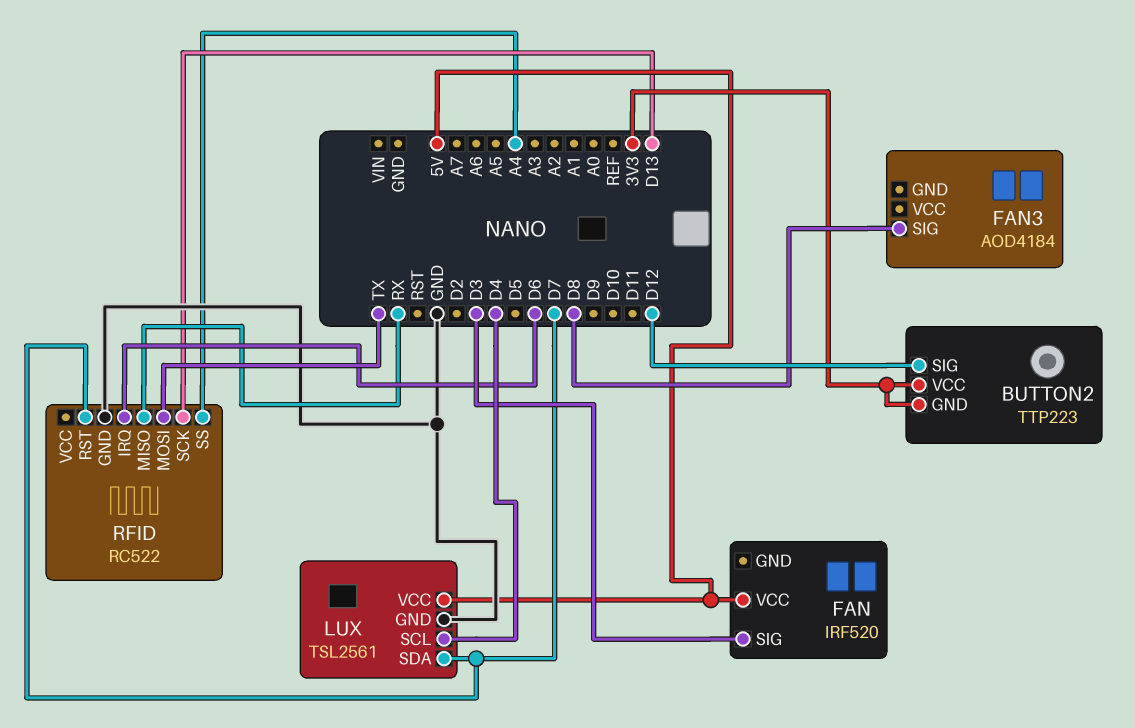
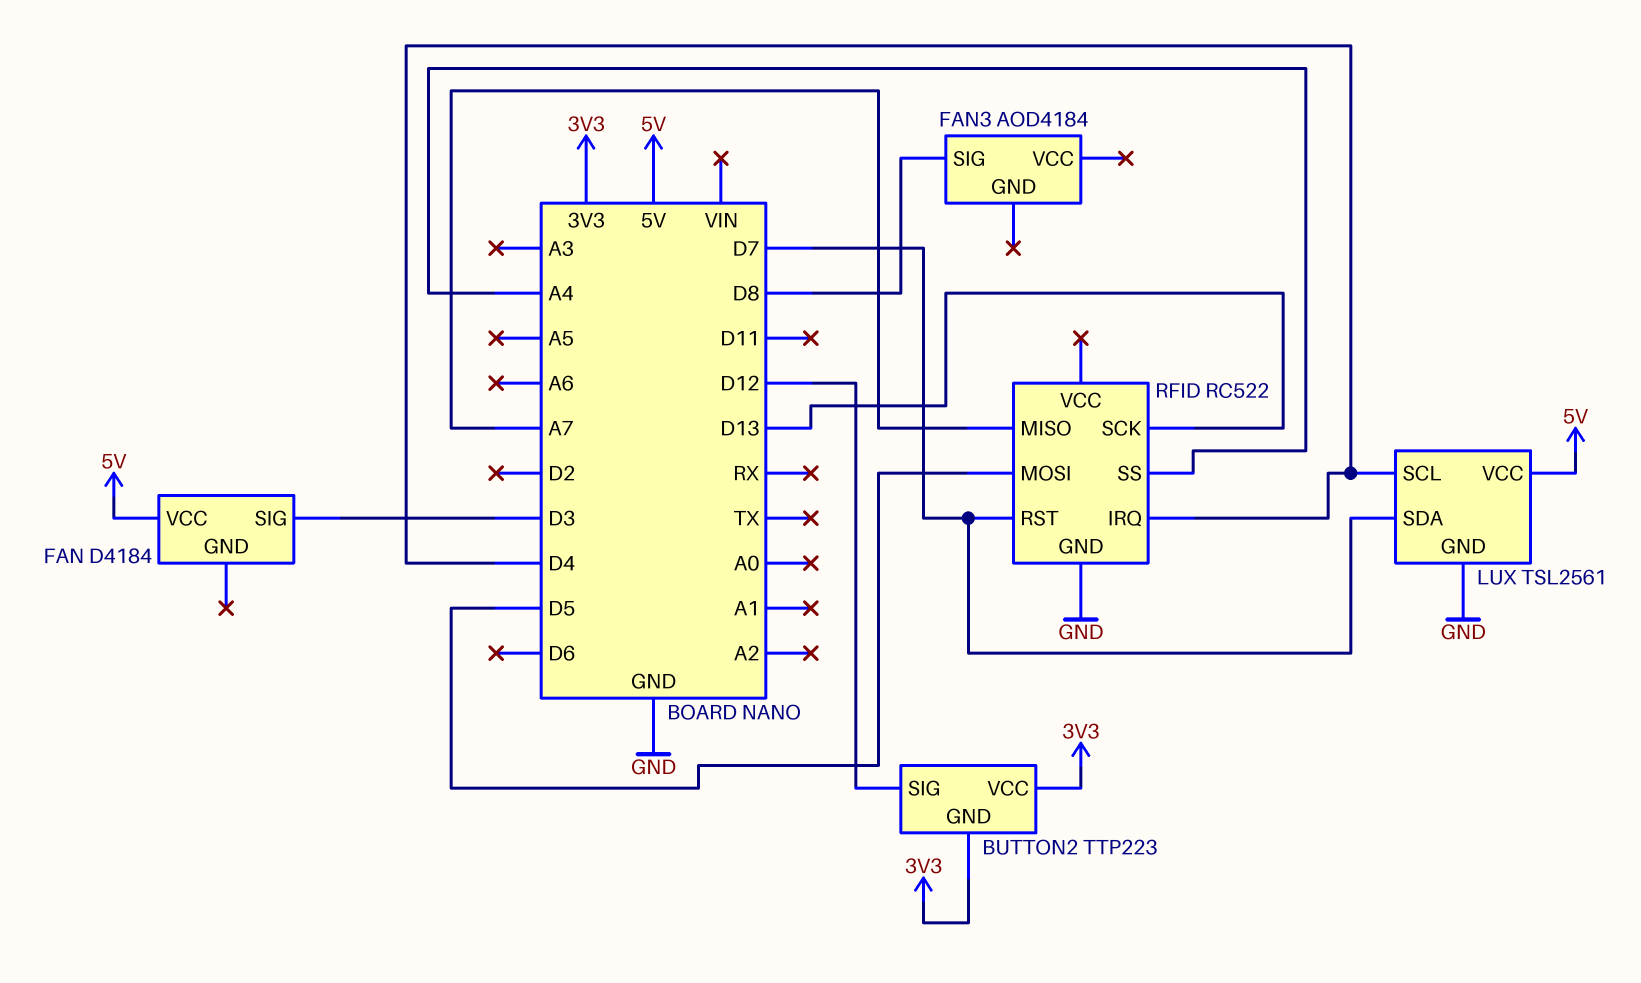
FAN: IRF520 -> D4184
RFID pin IRQ: D6 -> D4
RFID pin MISO: RX -> A7
RFID pin MOSI: TX -> D5

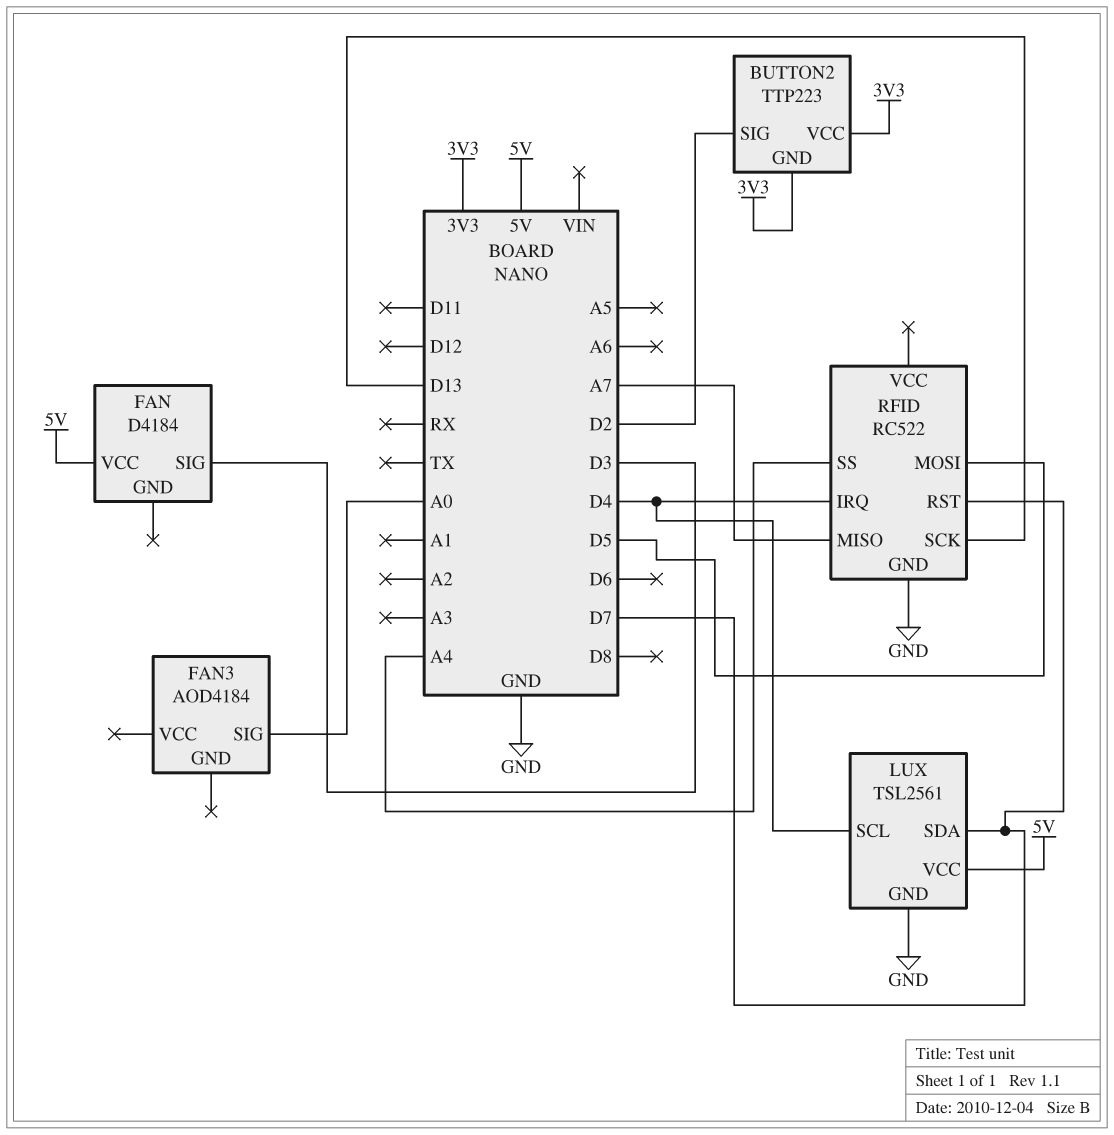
BUTTON2 pin SIG: D12 -> D2
FAN3 pin SIG: D8 -> A0

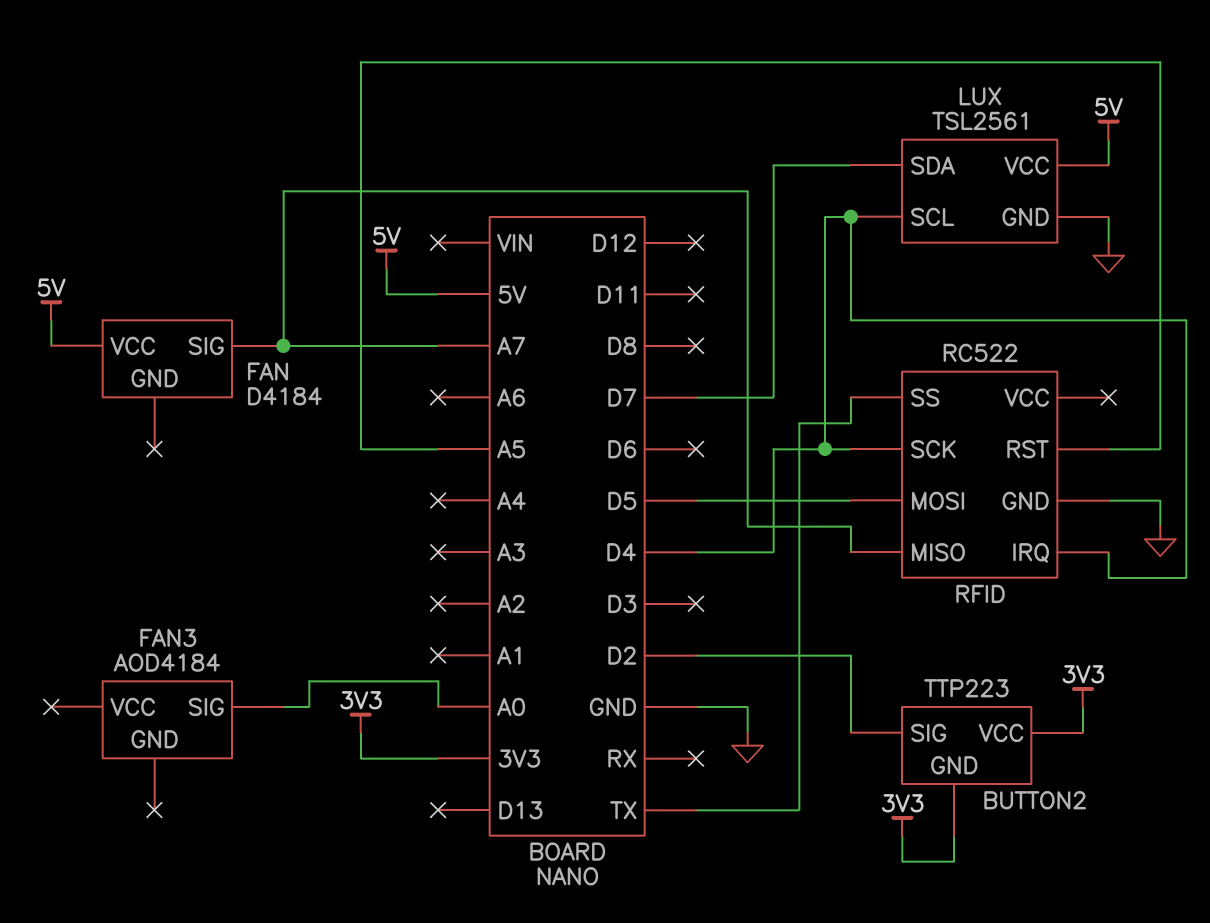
FAN pin SIG: D3 -> A7
RFID pin RST: D7 -> A5
RFID pin SCK: D13 -> D4
RFID pin SS: A4 -> TX

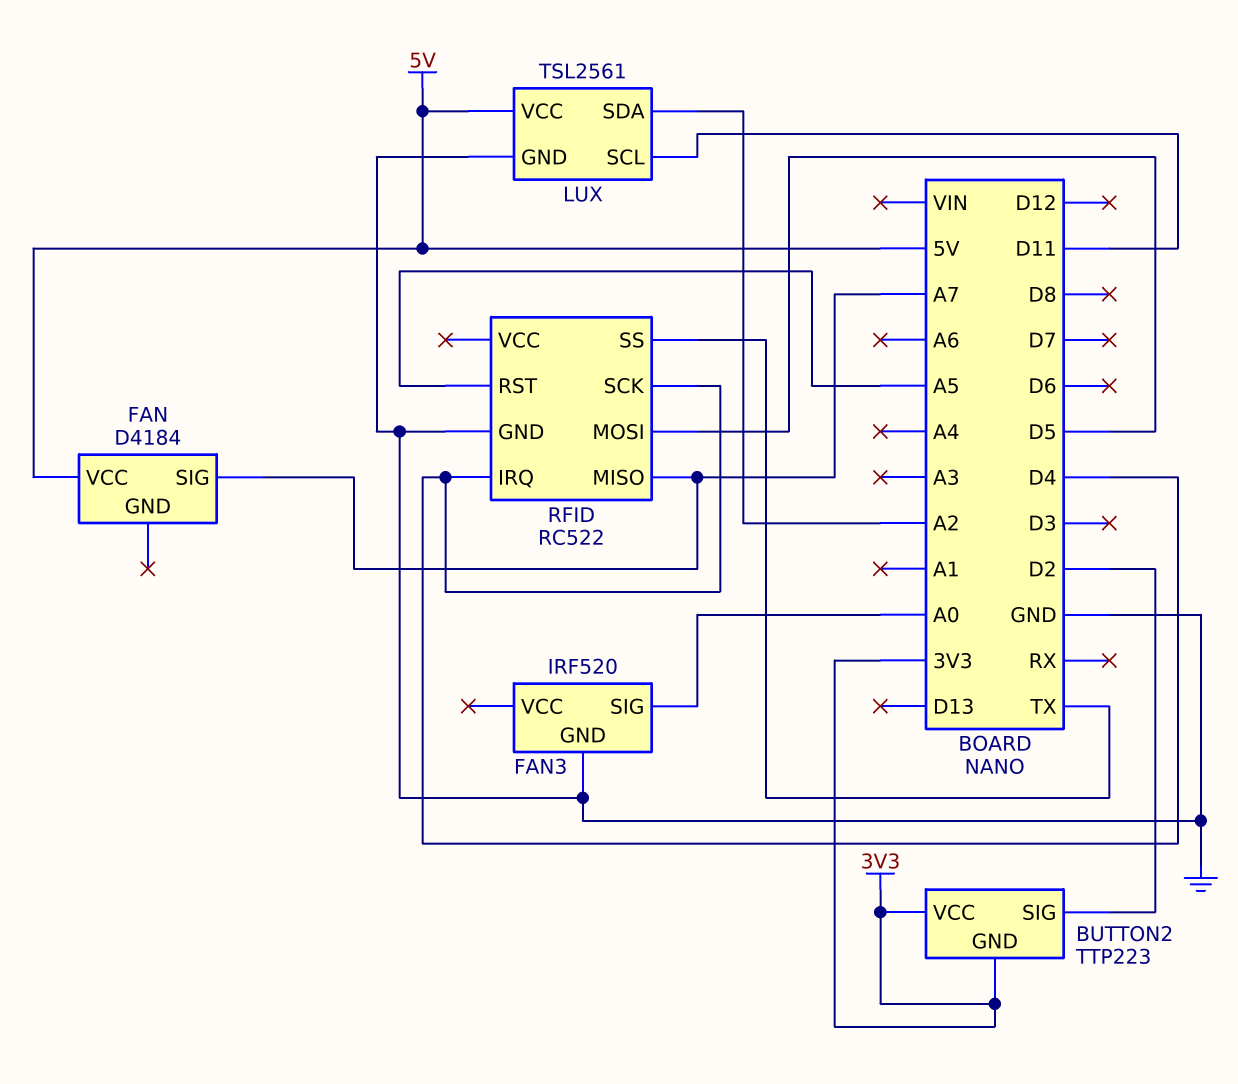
FAN3: AOD4184 -> IRF520
FAN3 pin GND: none -> GND
LUX pin SCL: D4 -> D11
LUX pin SDA: D7 -> A2

